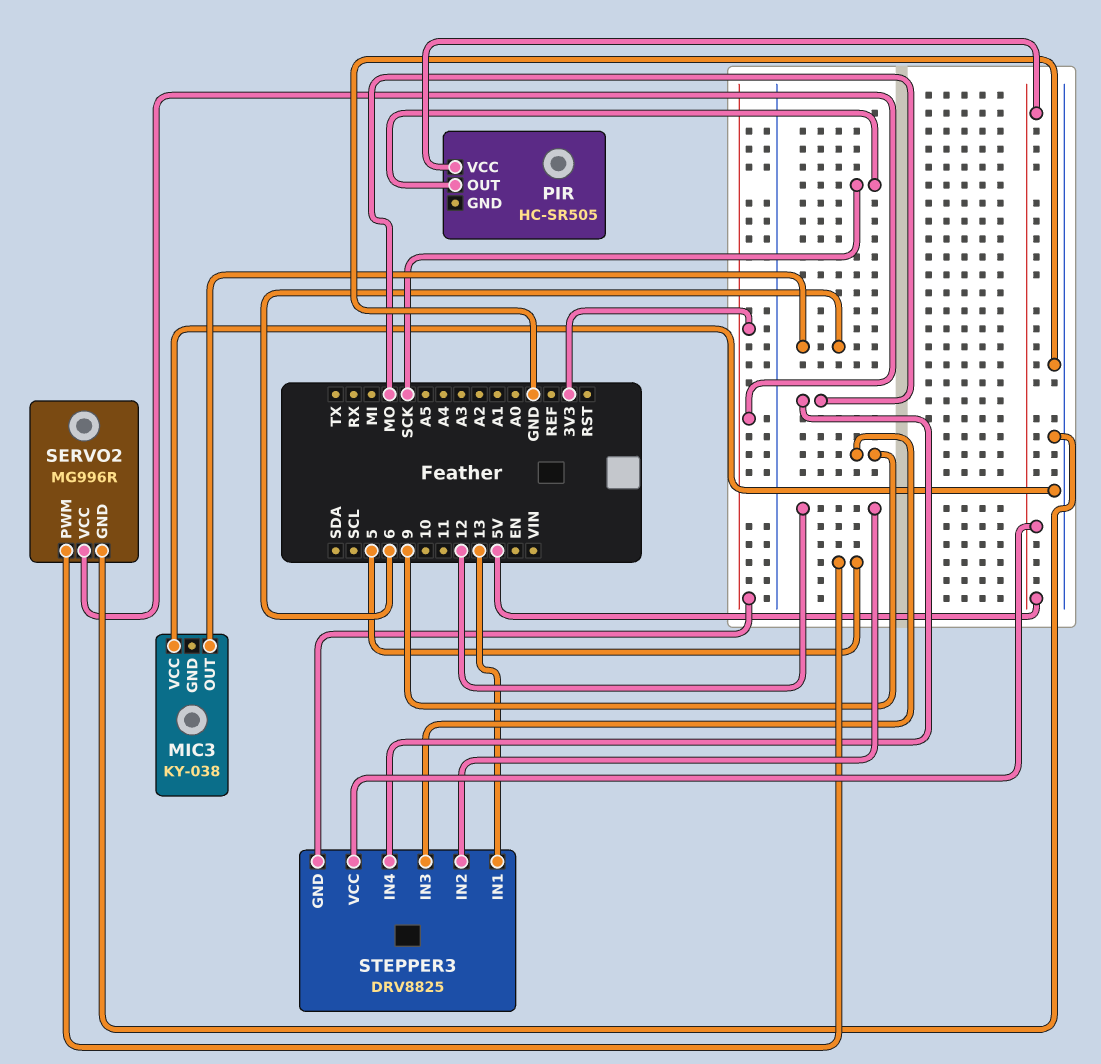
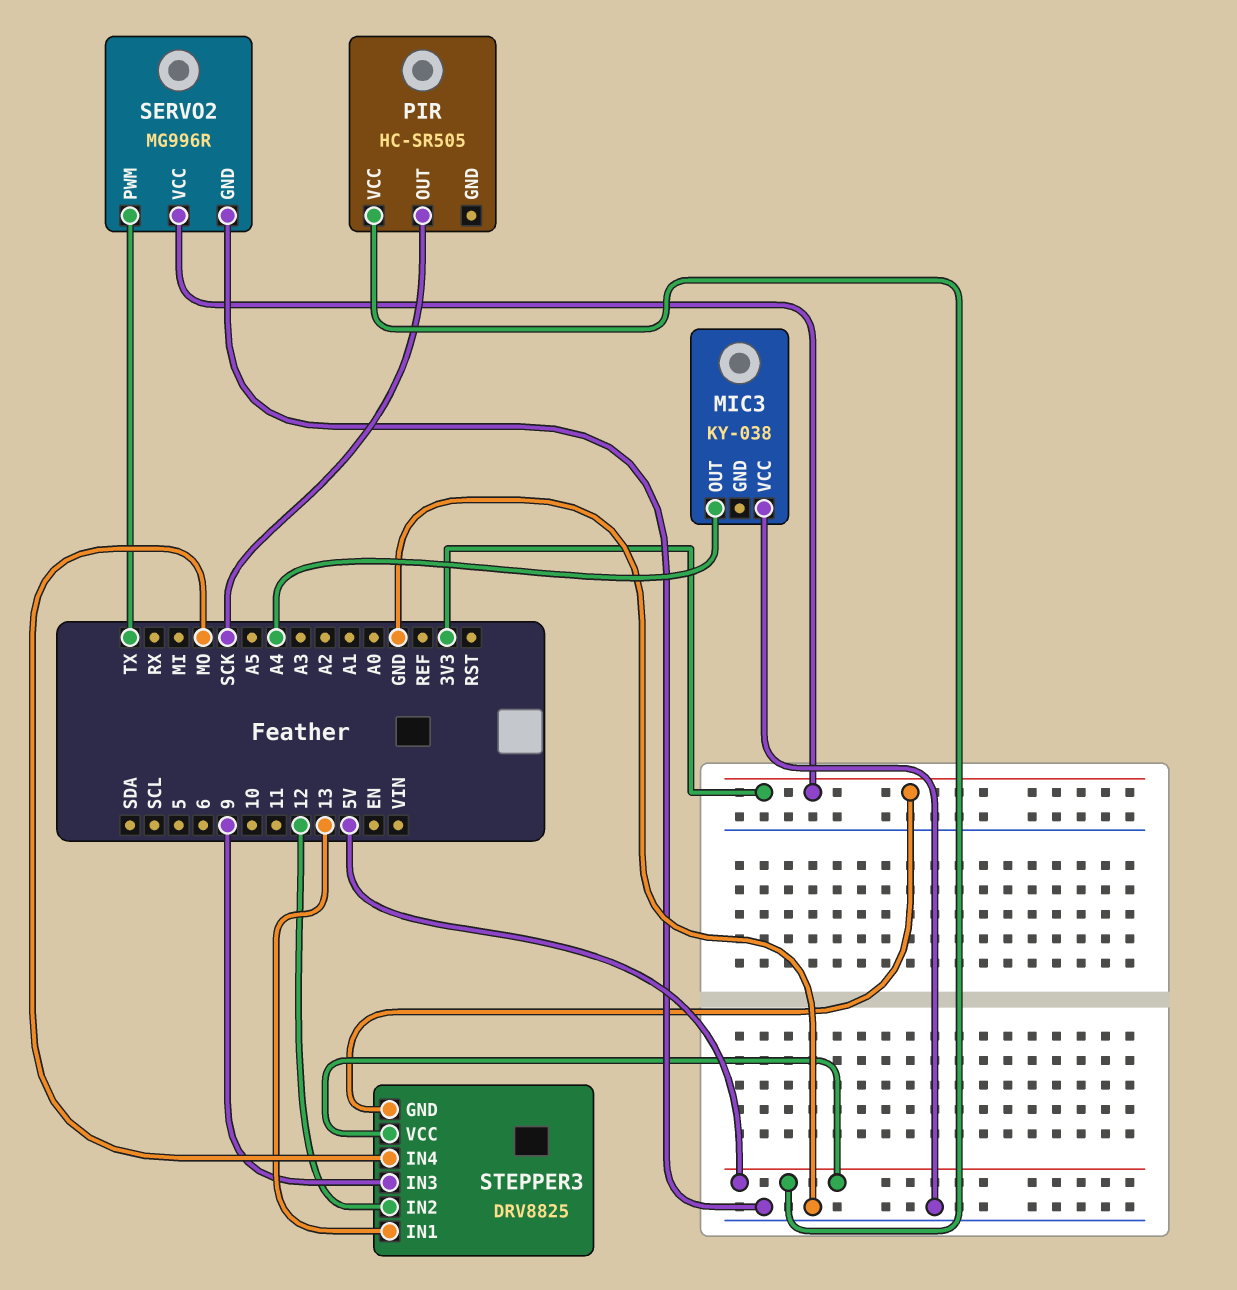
MIC3 pin OUT: 6 -> A4
SERVO2 pin PWM: 5 -> TX

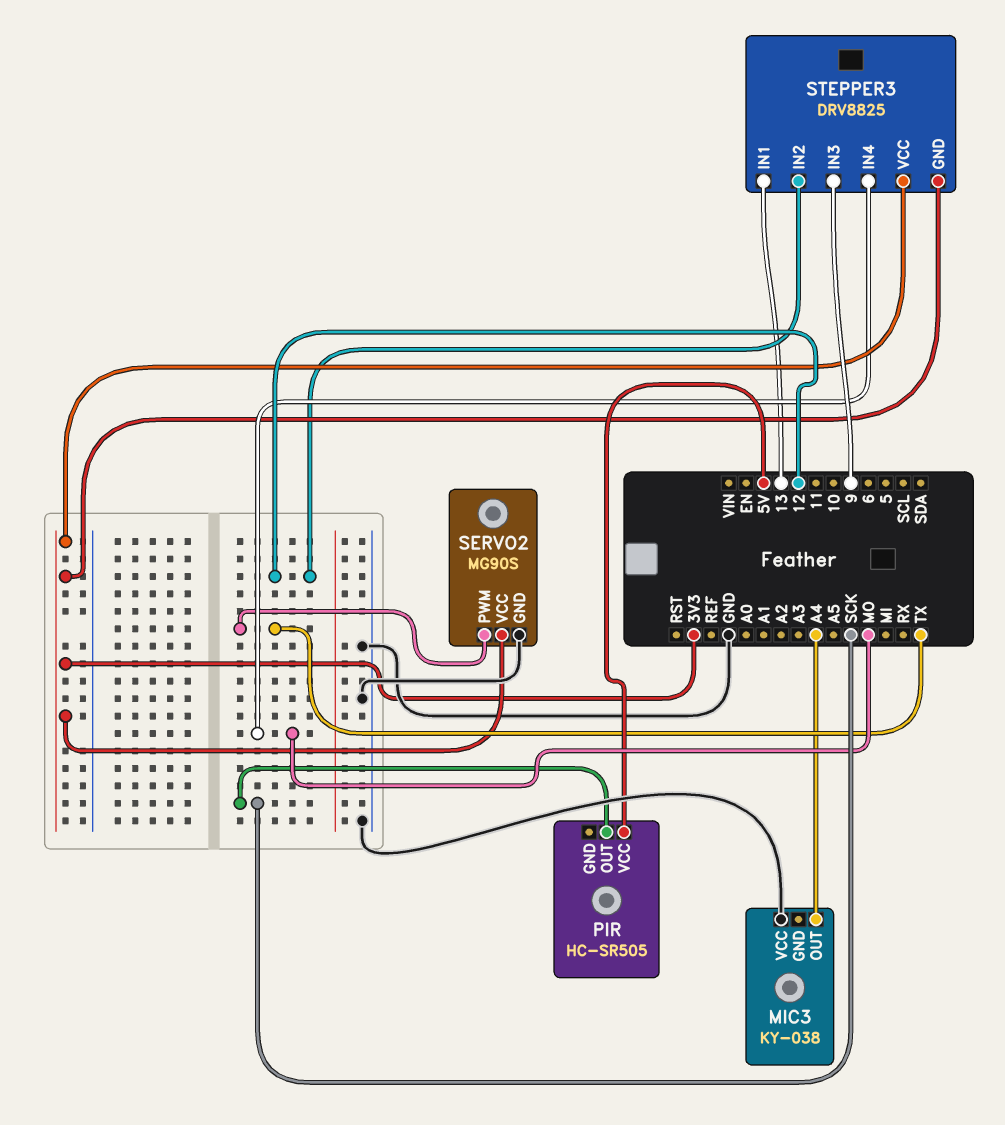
SERVO2: MG996R -> MG90S
STEPPER3 pin VCC: 5V -> 3V3

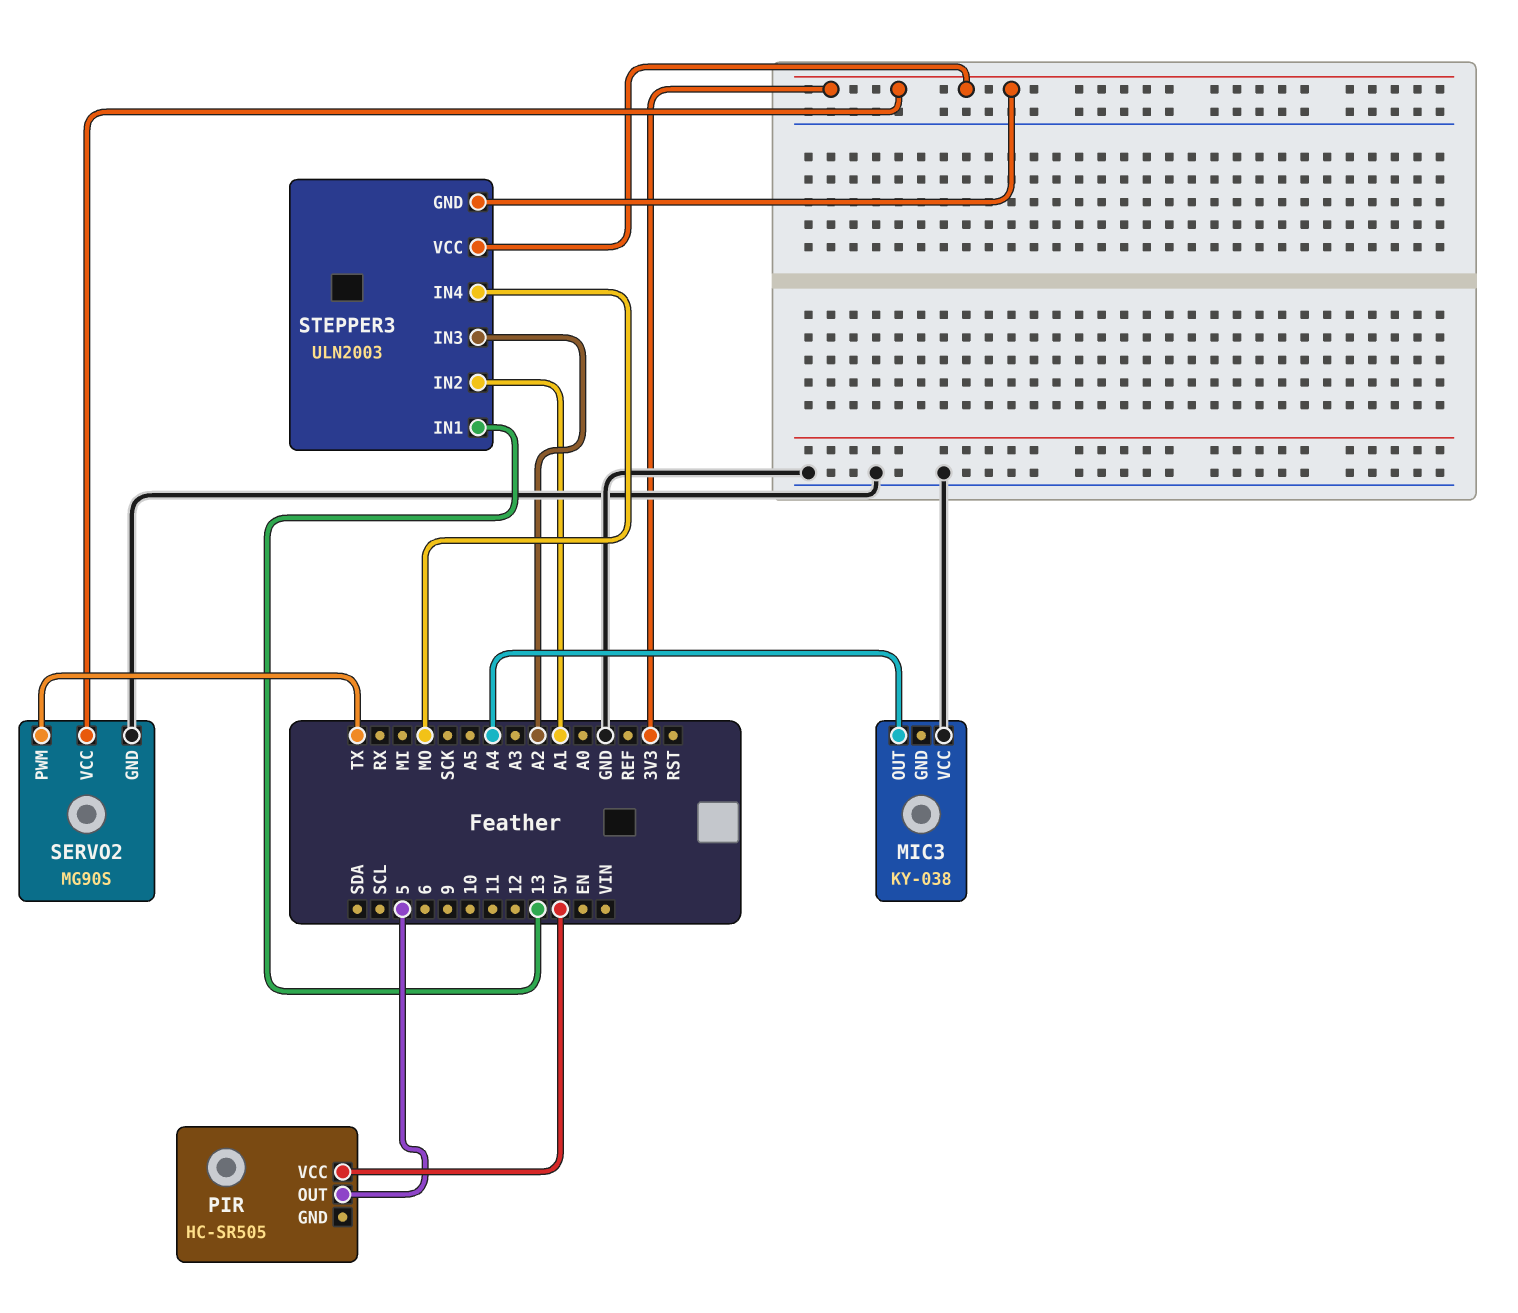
PIR pin OUT: SCK -> 5
STEPPER3: DRV8825 -> ULN2003
STEPPER3 pin IN2: 12 -> A1
STEPPER3 pin IN3: 9 -> A2

